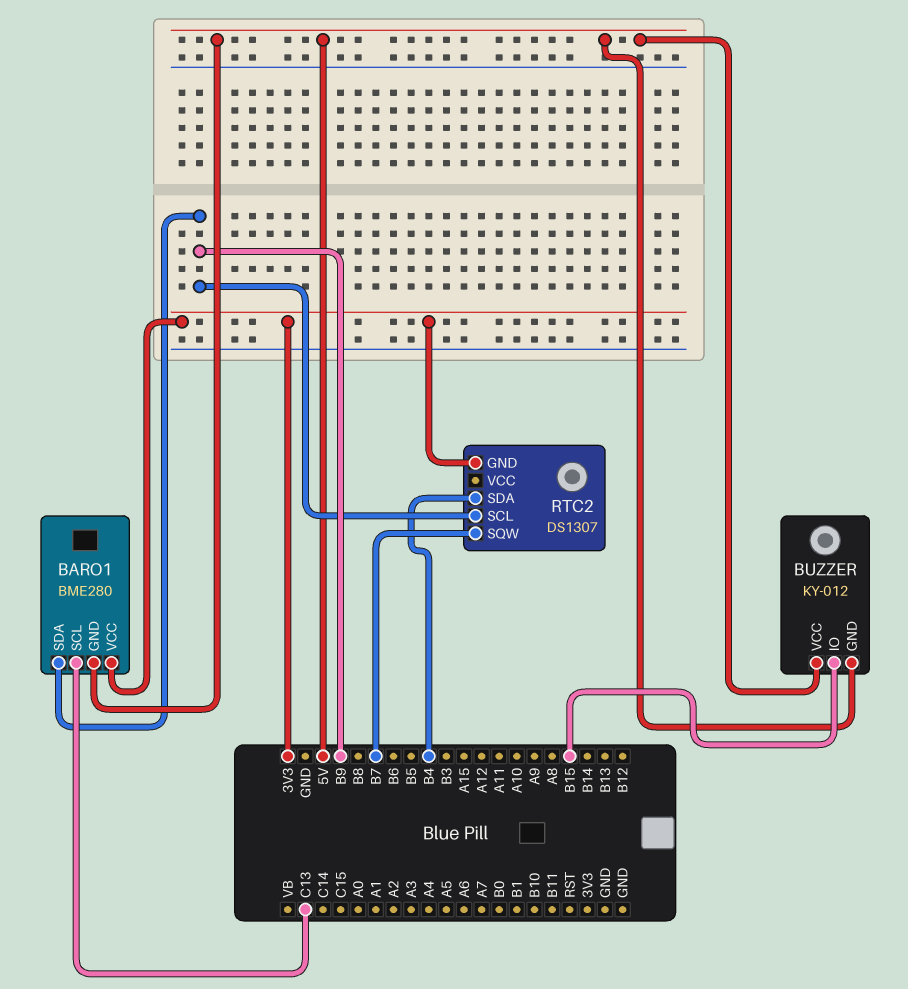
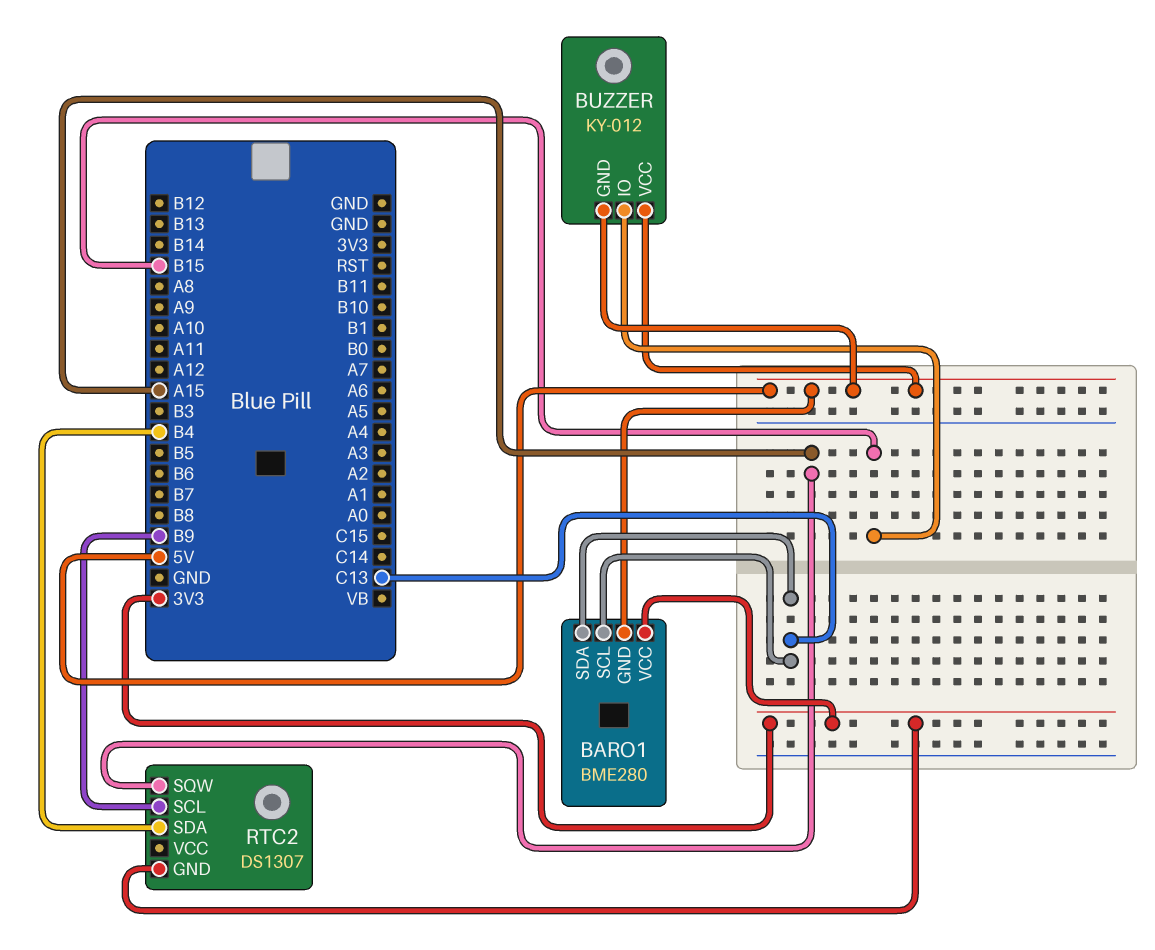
BARO1 pin SDA: B9 -> C13
RTC2 pin SQW: B7 -> A15

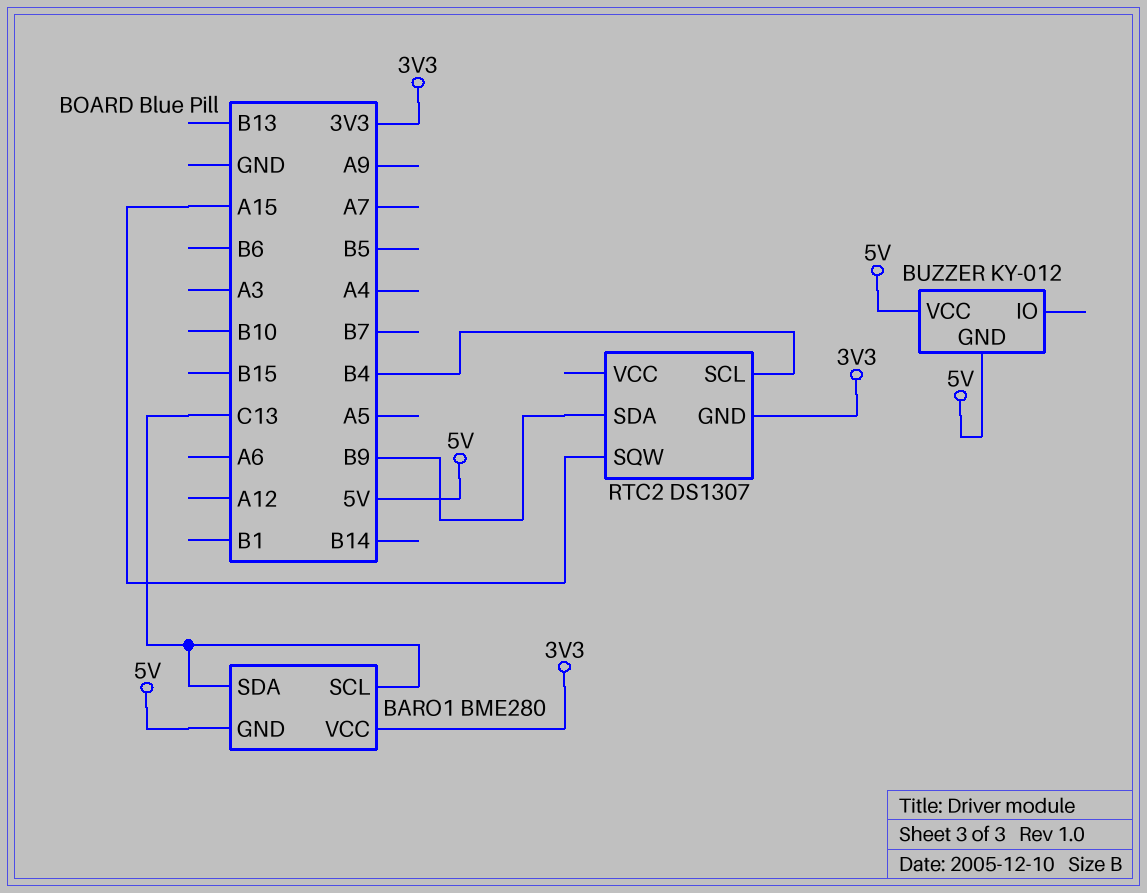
BUZZER pin IO: B15 -> none
RTC2 pin SCL: B9 -> B4
RTC2 pin SDA: B4 -> B9

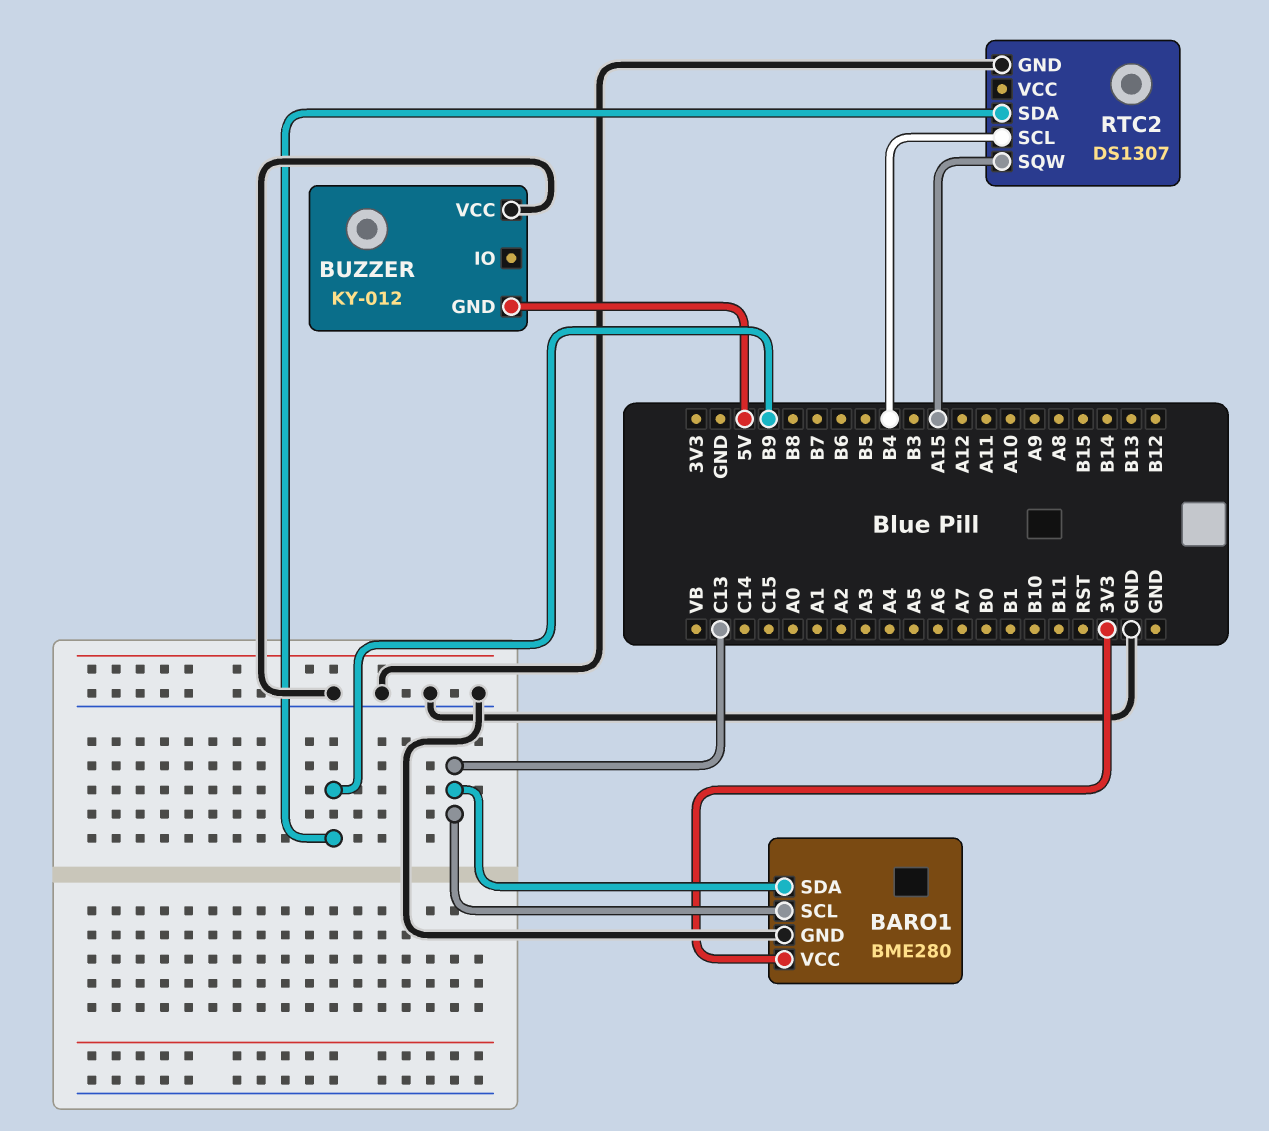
BARO1 pin GND: 5V -> GND
BUZZER pin VCC: 5V -> GND
RTC2 pin GND: 3V3 -> GND

